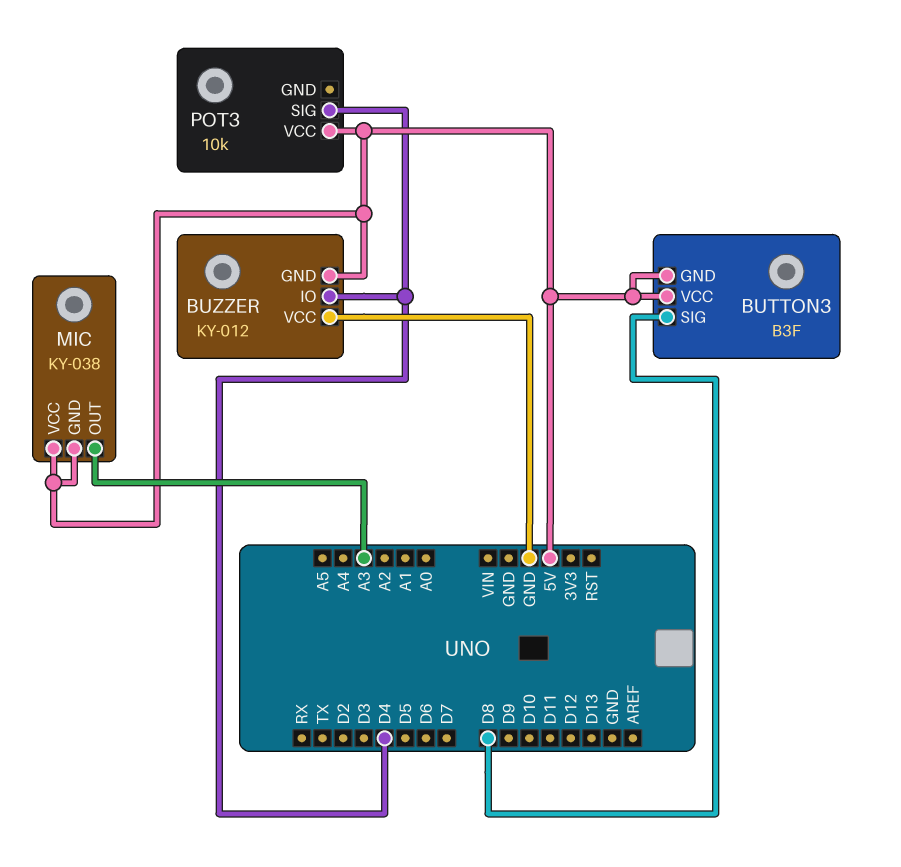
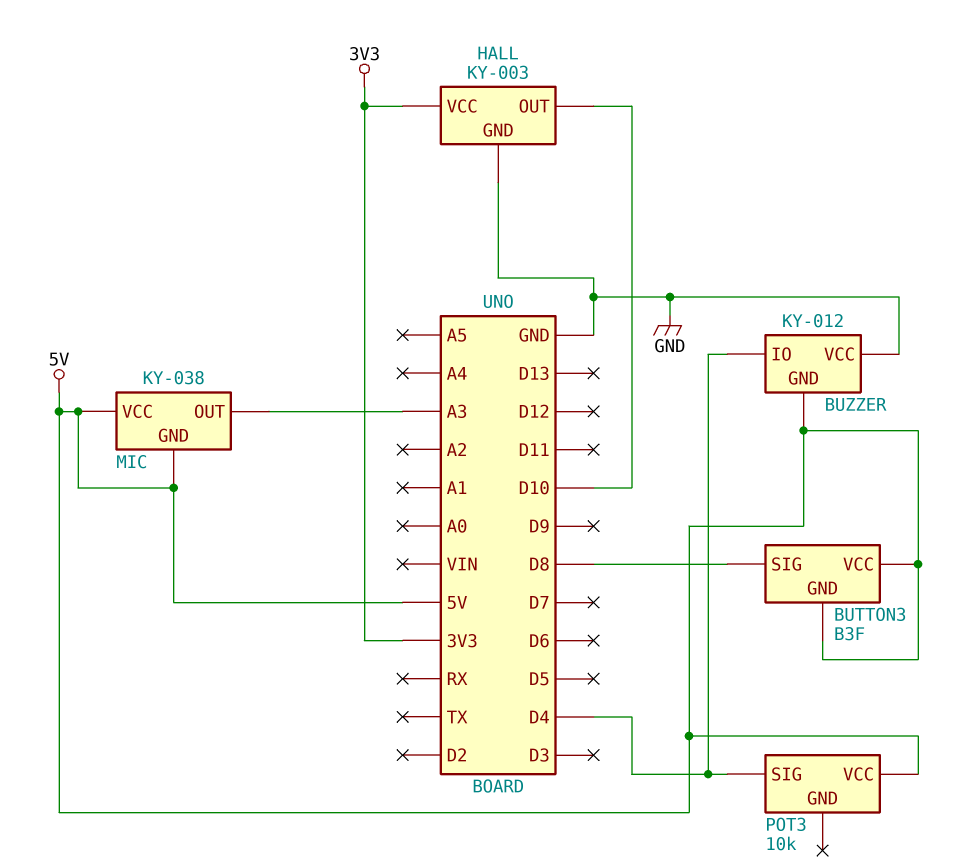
HALL: none -> KY-003
HALL pin GND: none -> GND
HALL pin OUT: none -> D10
HALL pin VCC: none -> 3V3

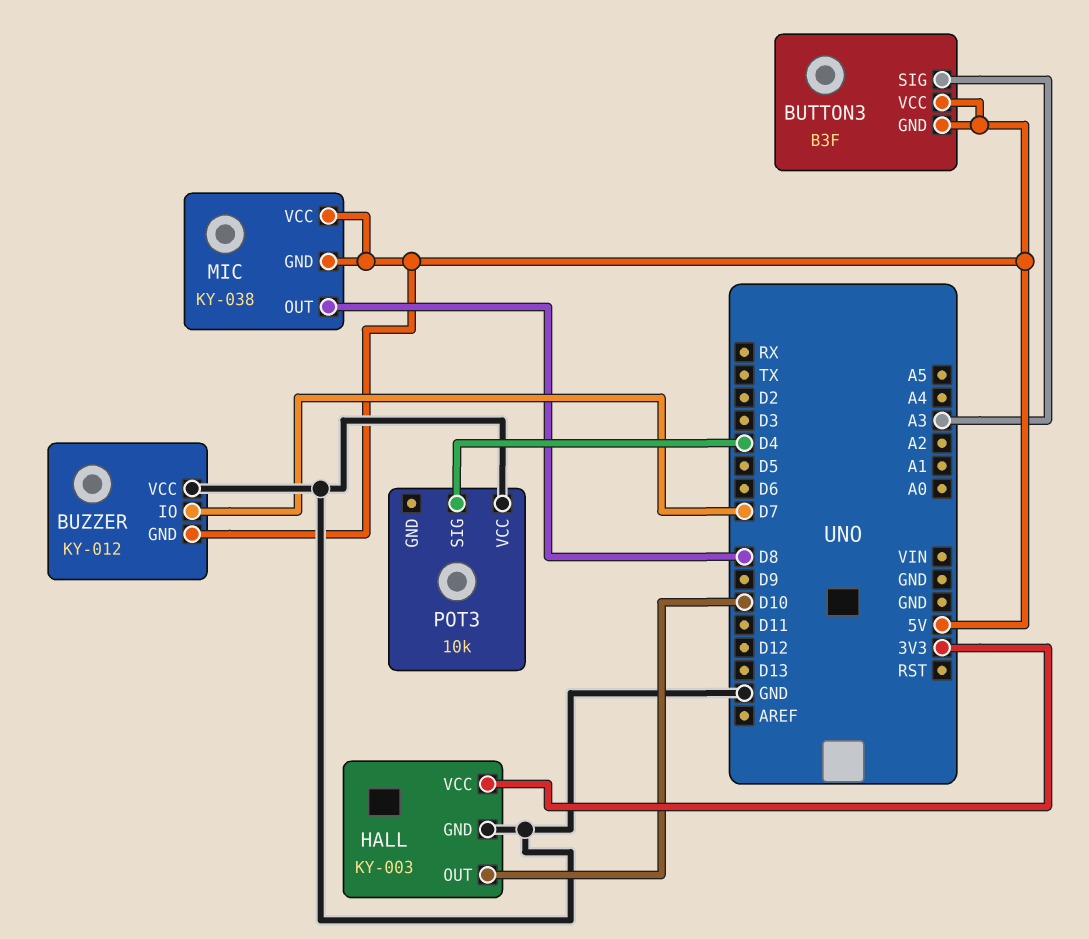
BUTTON3 pin SIG: D8 -> A3
BUZZER pin IO: D4 -> D7
MIC pin OUT: A3 -> D8
POT3 pin VCC: 5V -> GND

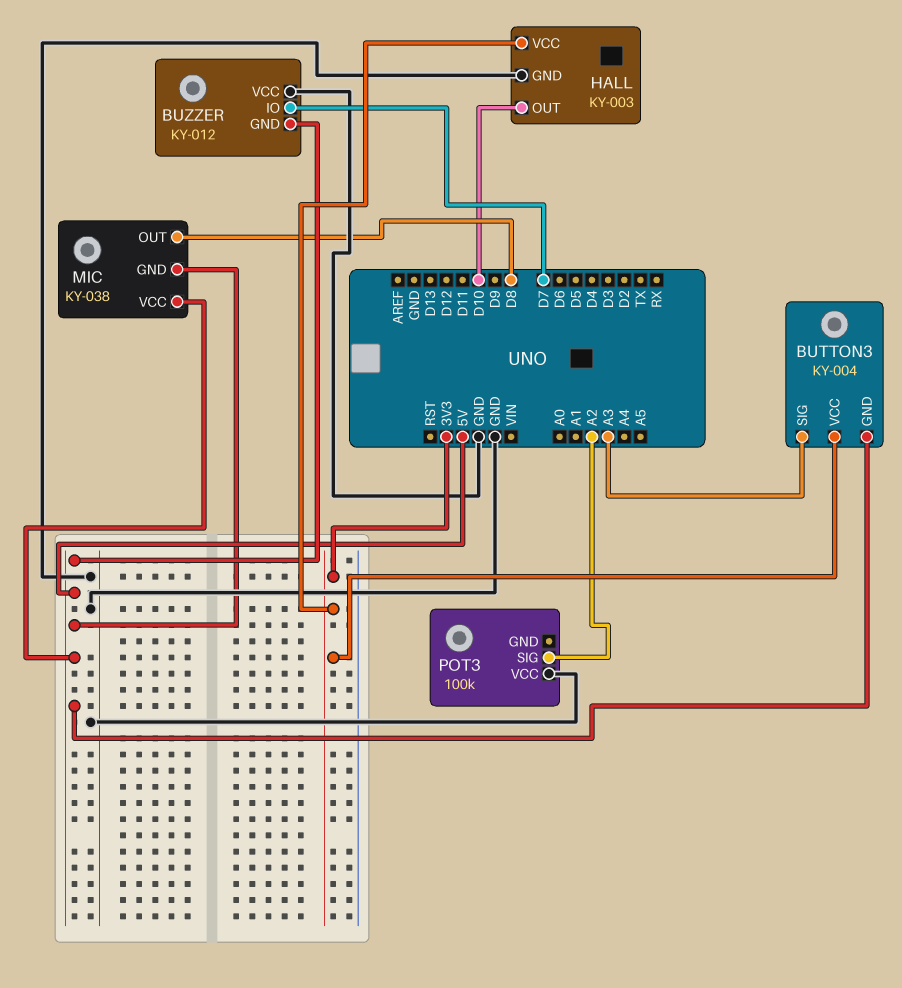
BUTTON3: B3F -> KY-004
BUTTON3 pin VCC: 5V -> 3V3
POT3: 10k -> 100k
POT3 pin SIG: D4 -> A2

